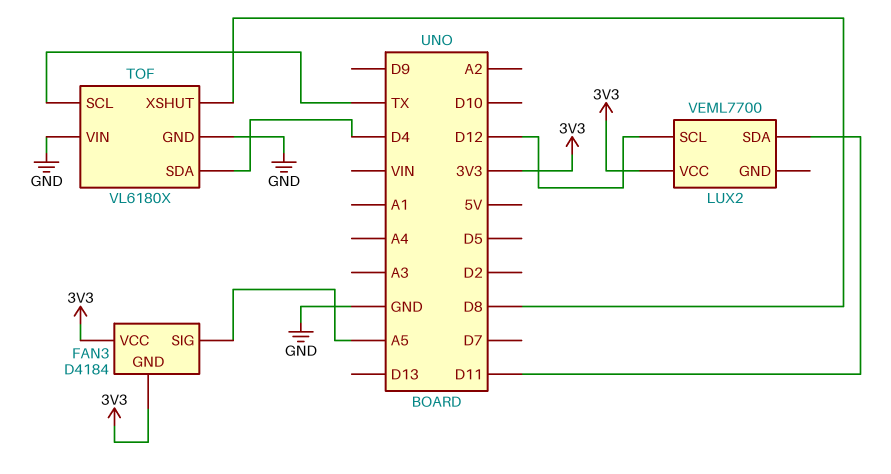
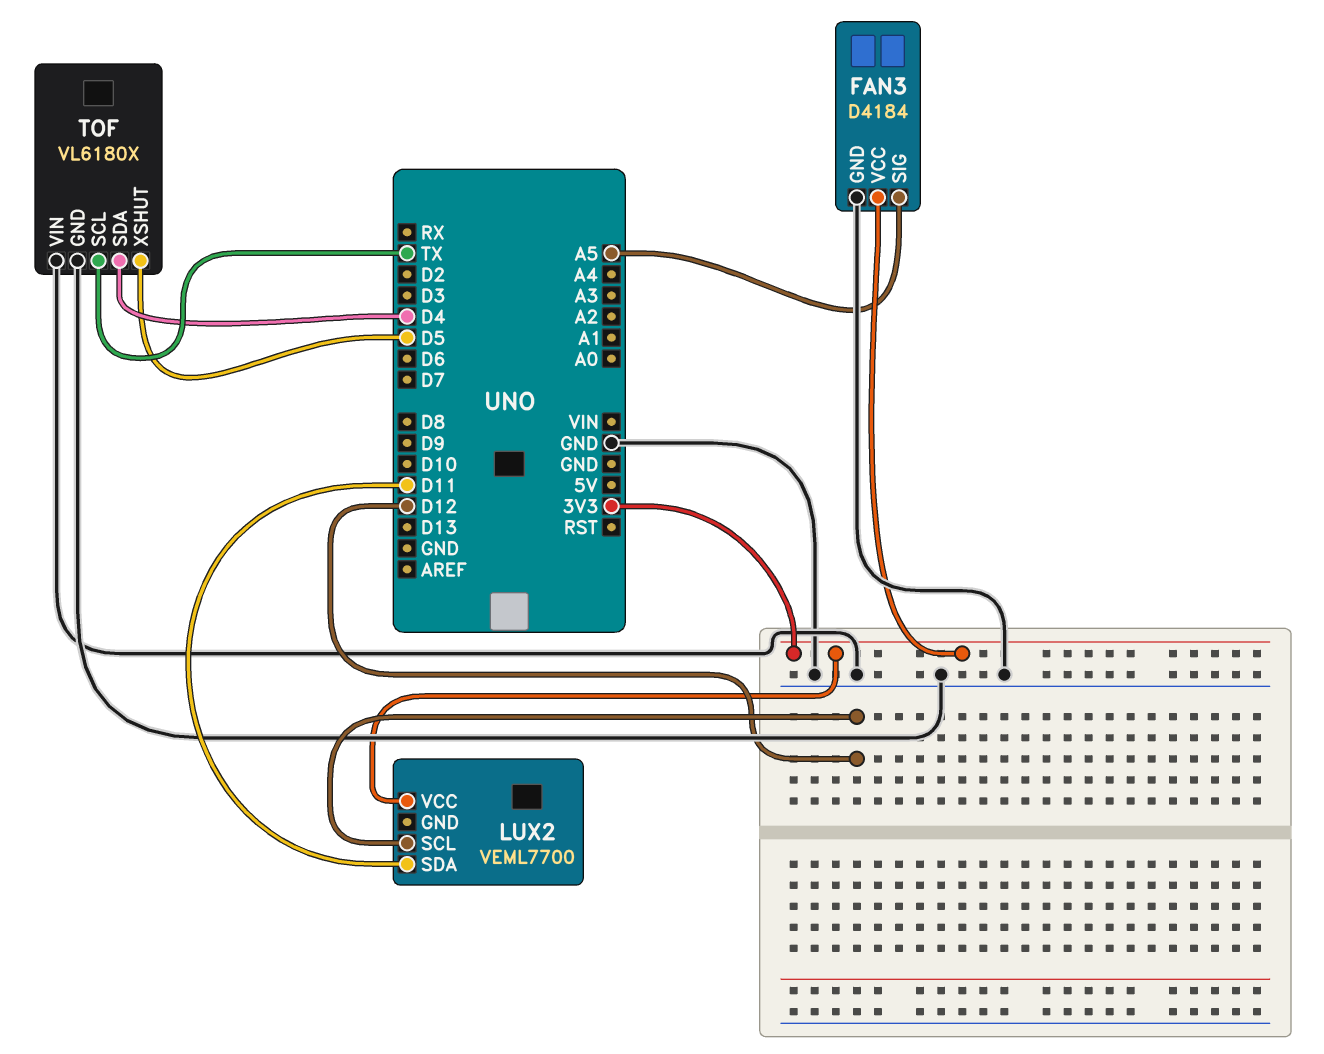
FAN3 pin GND: 3V3 -> GND
TOF pin XSHUT: D8 -> D5

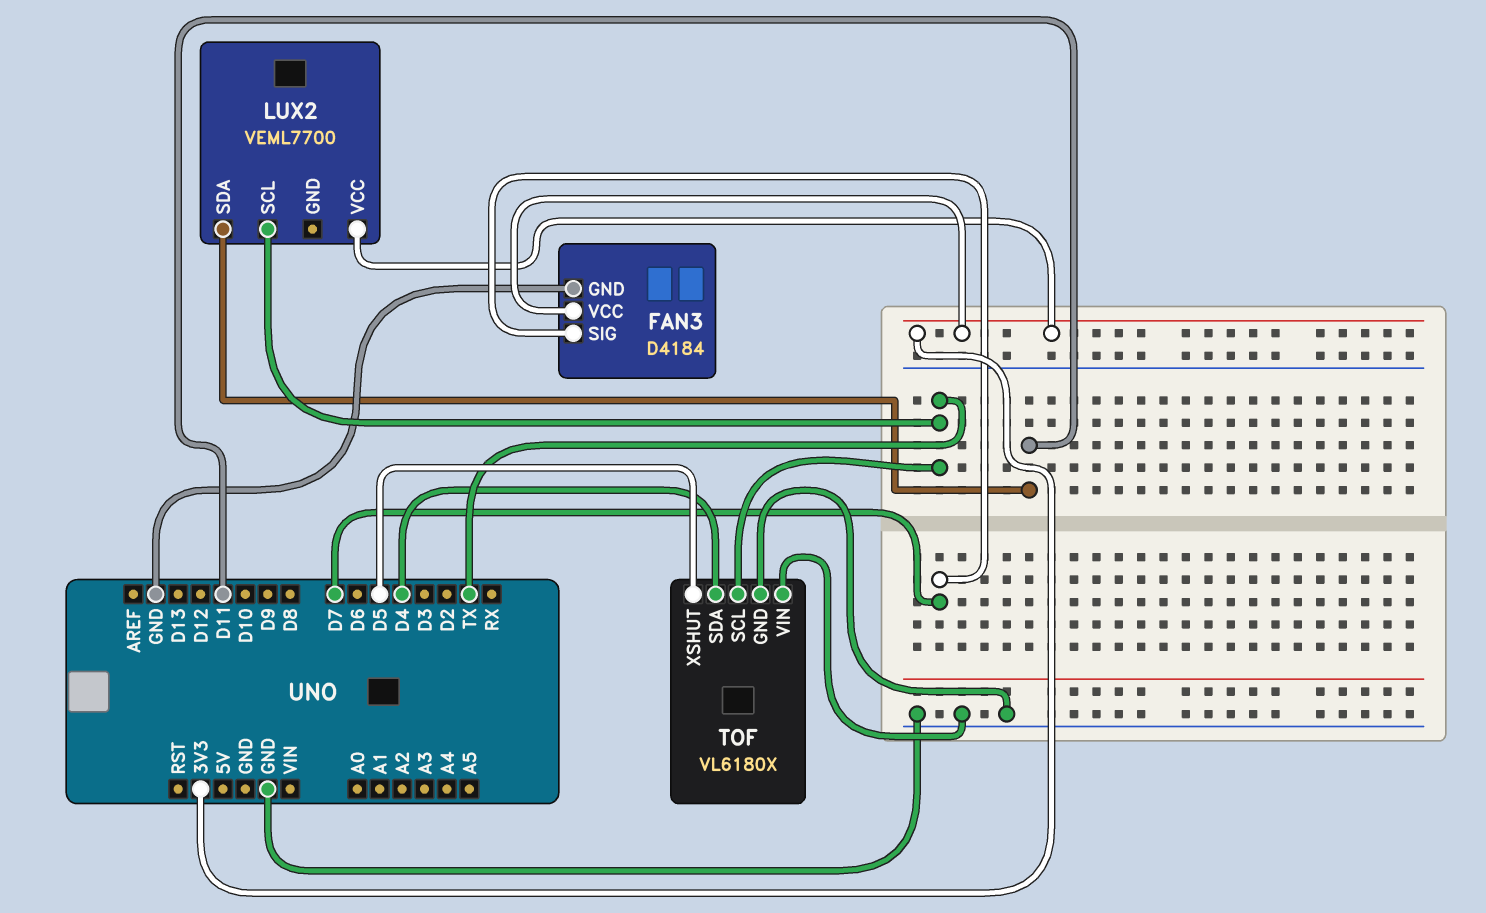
FAN3 pin SIG: A5 -> D7
LUX2 pin SCL: D12 -> TX

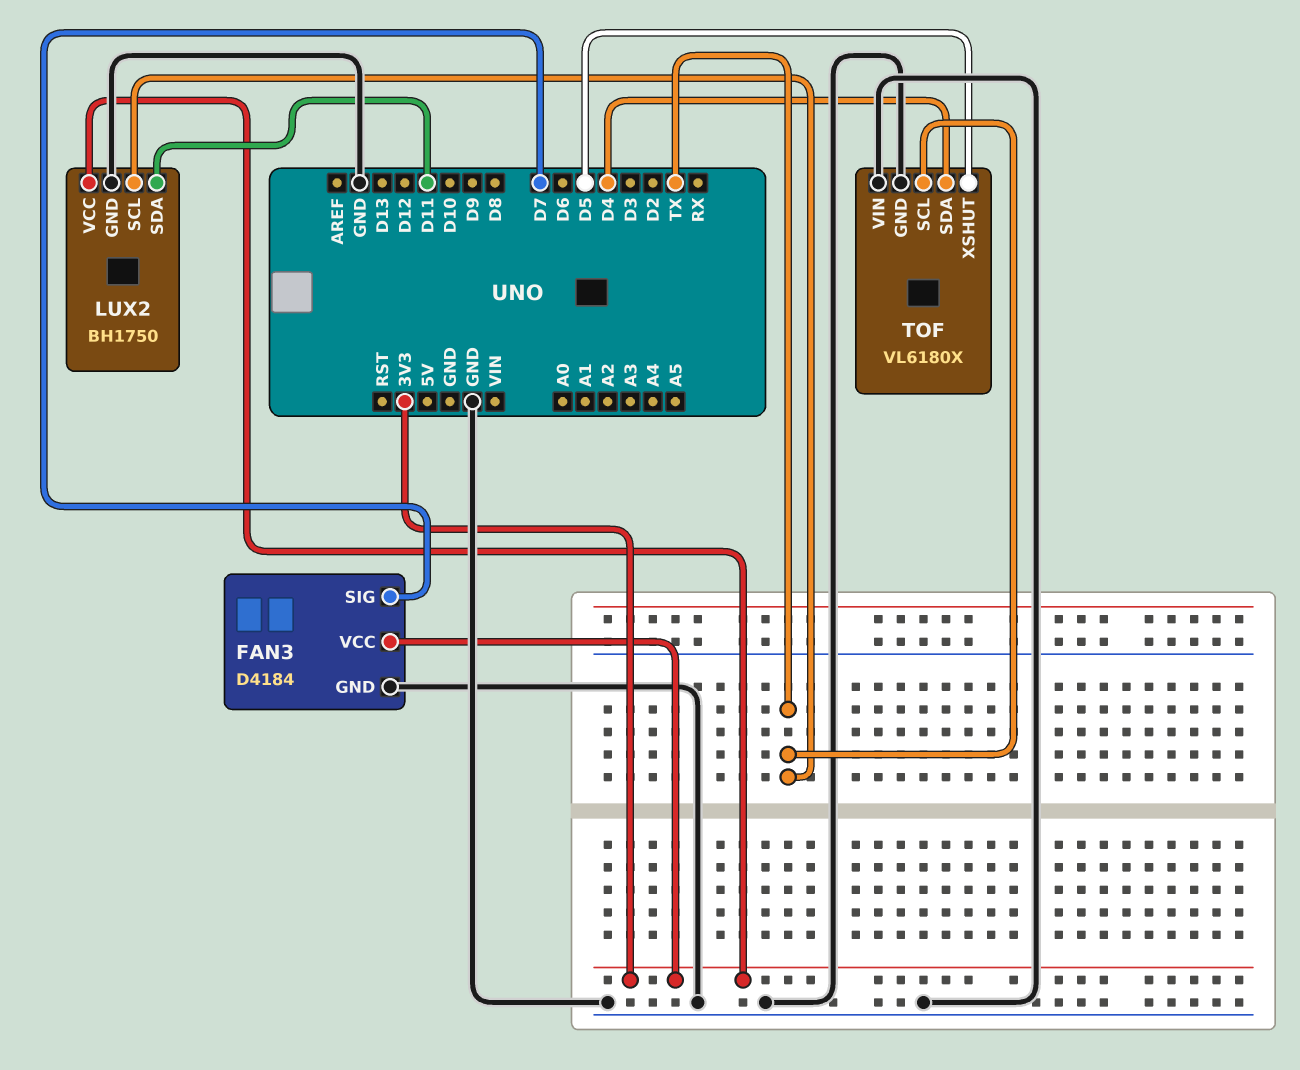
LUX2: VEML7700 -> BH1750
LUX2 pin GND: none -> GND

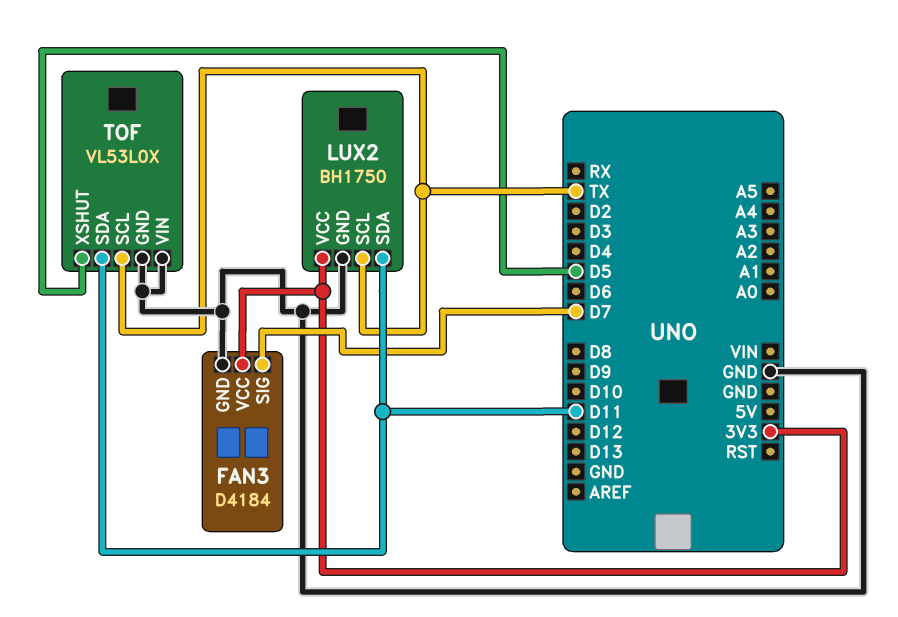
TOF: VL6180X -> VL53L0X
TOF pin SDA: D4 -> D11

